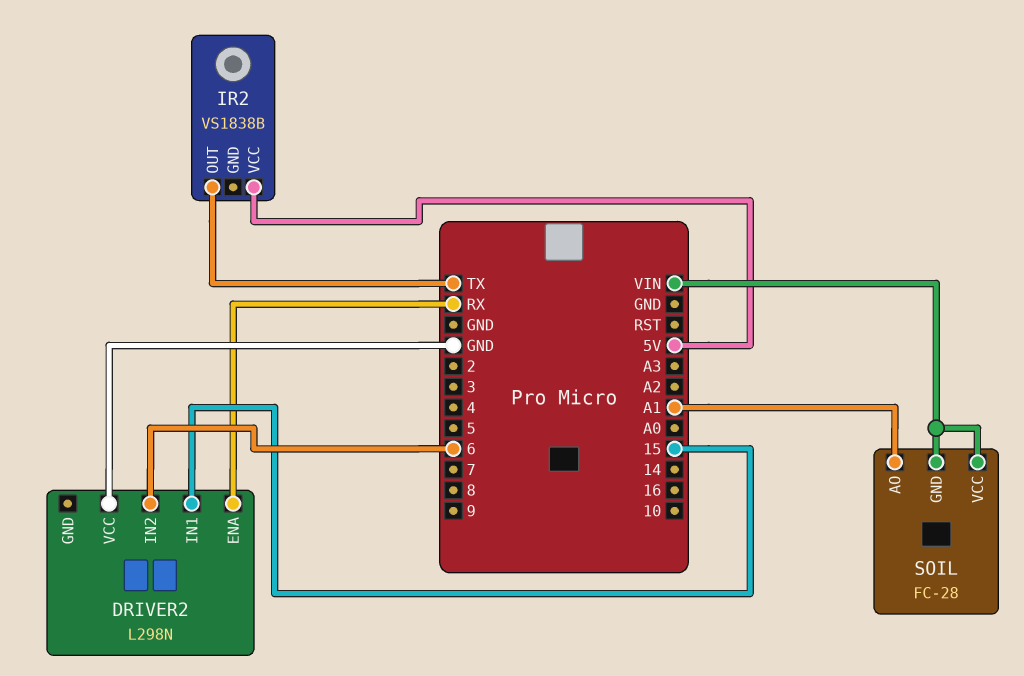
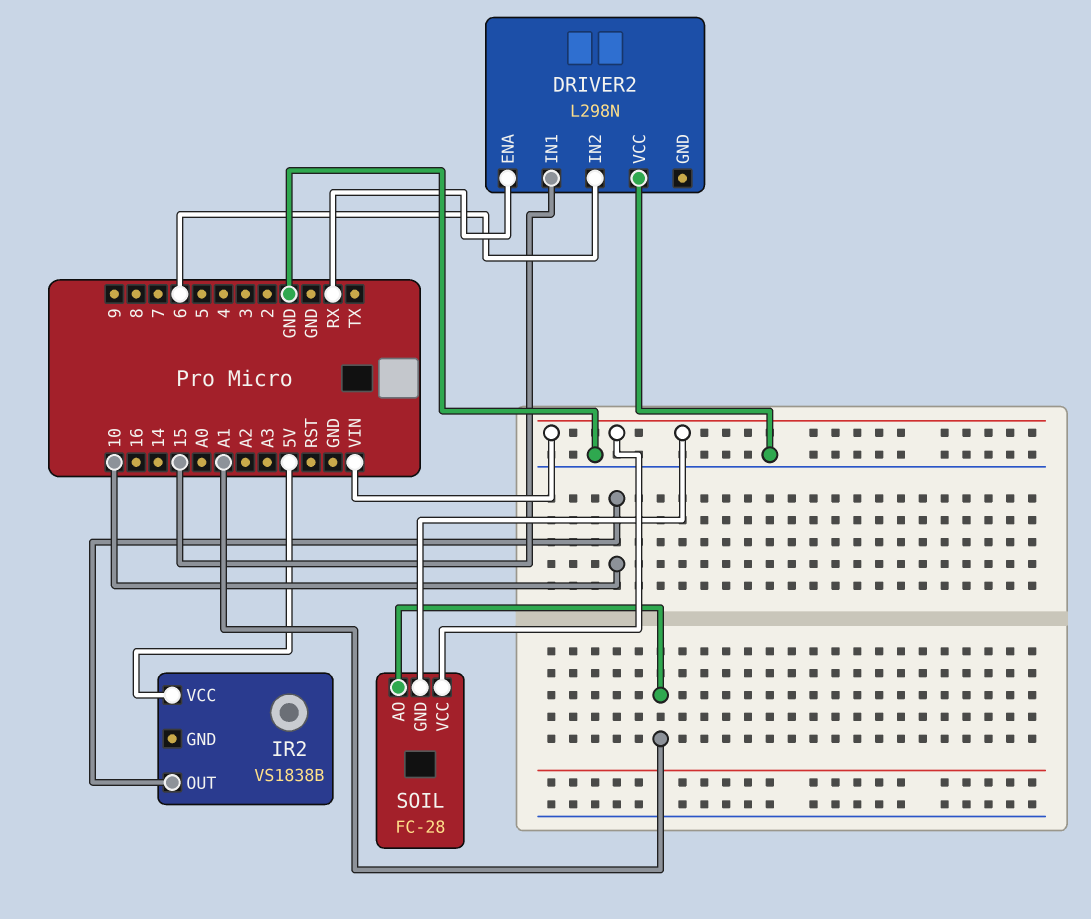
IR2 pin OUT: TX -> 10

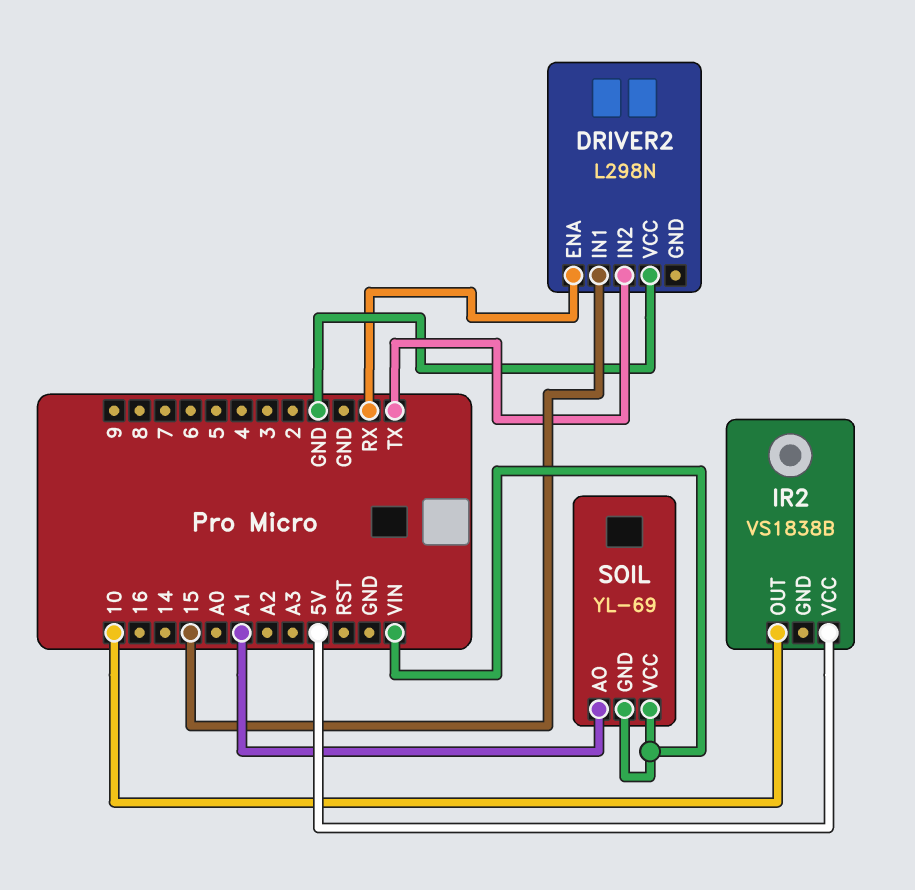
DRIVER2 pin IN2: 6 -> TX
SOIL: FC-28 -> YL-69

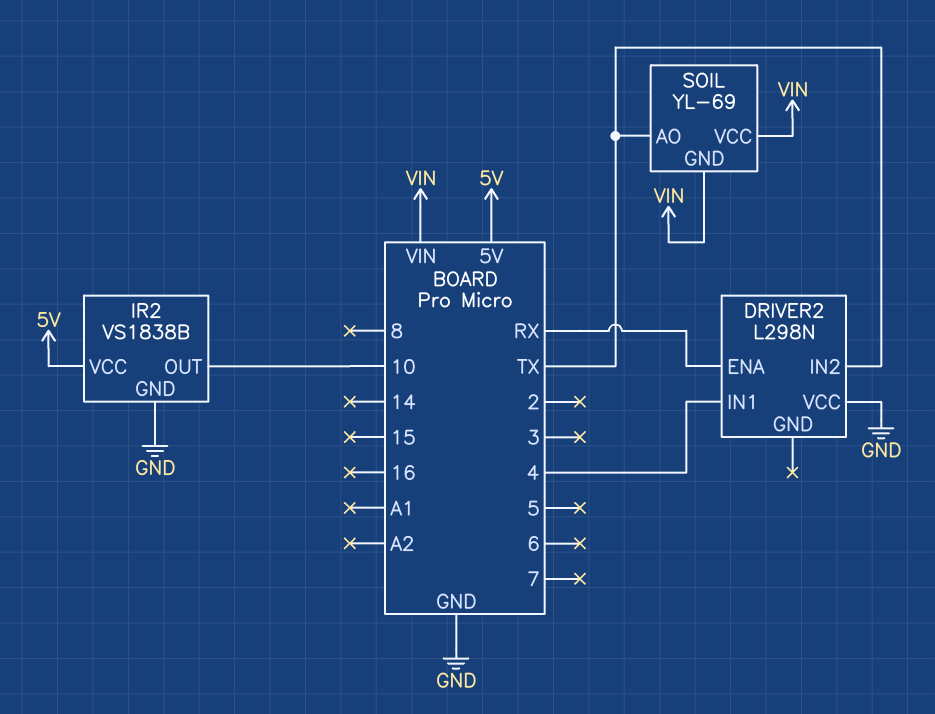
DRIVER2 pin IN1: 15 -> 4
IR2 pin GND: none -> GND
SOIL pin AO: A1 -> TX

